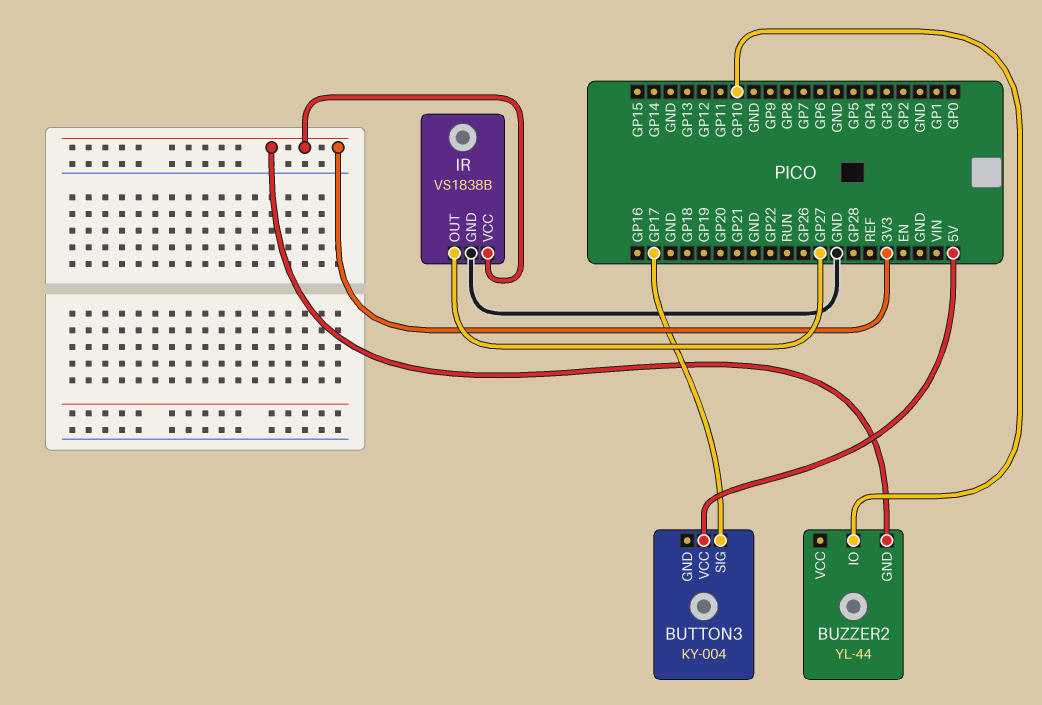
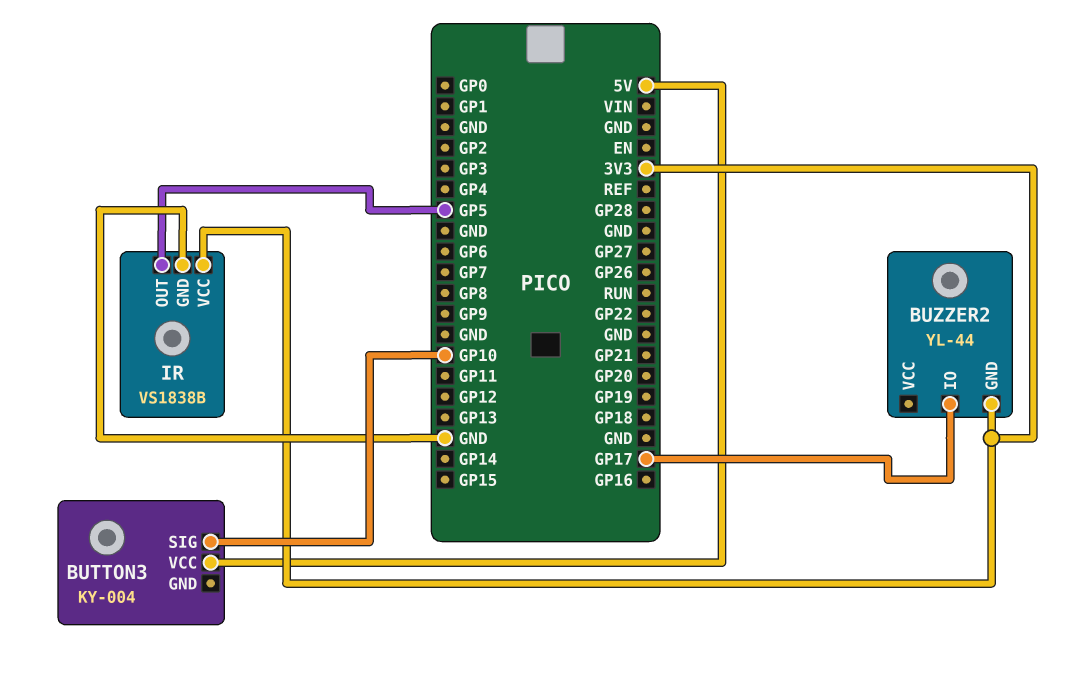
BUTTON3 pin SIG: GP17 -> GP10
BUZZER2 pin IO: GP10 -> GP17
IR pin OUT: GP27 -> GP5

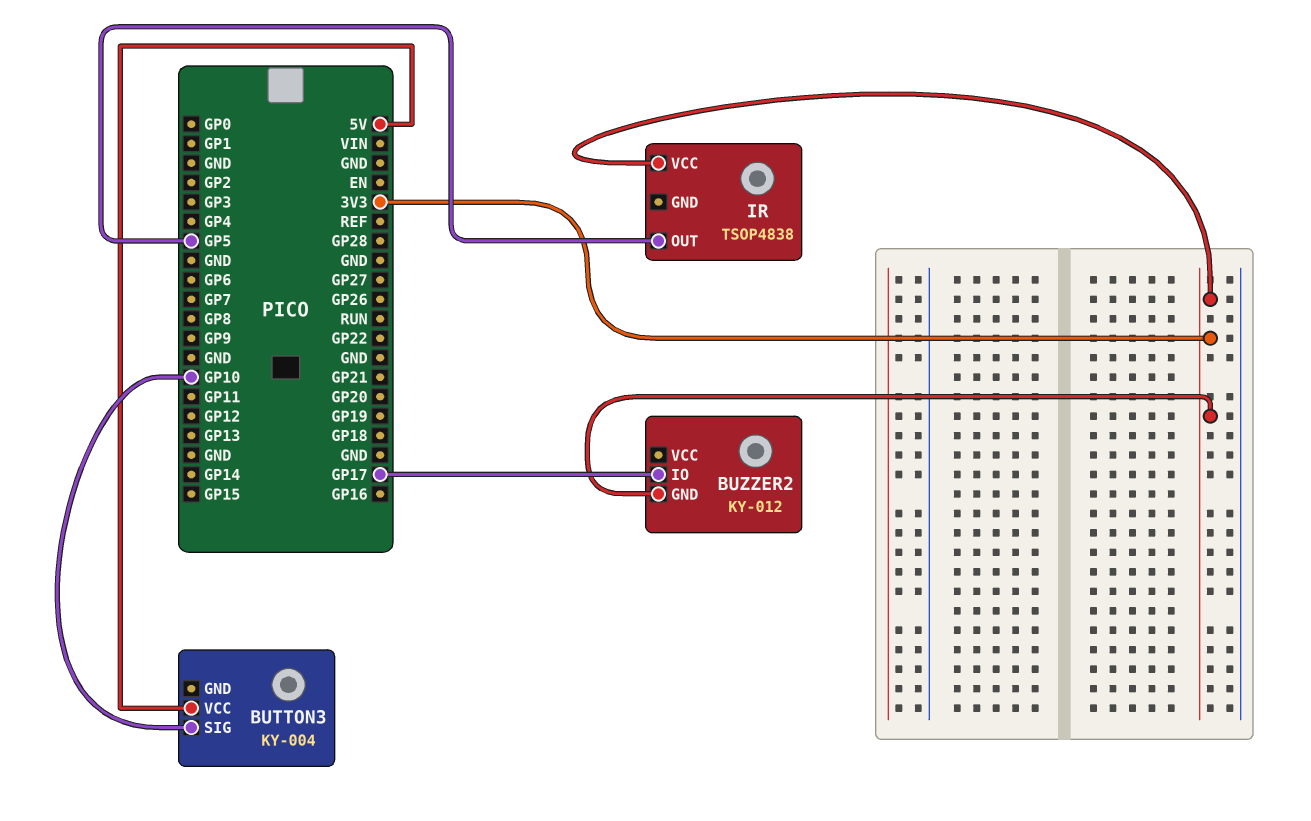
BUZZER2: YL-44 -> KY-012
IR: VS1838B -> TSOP4838
IR pin GND: GND -> none

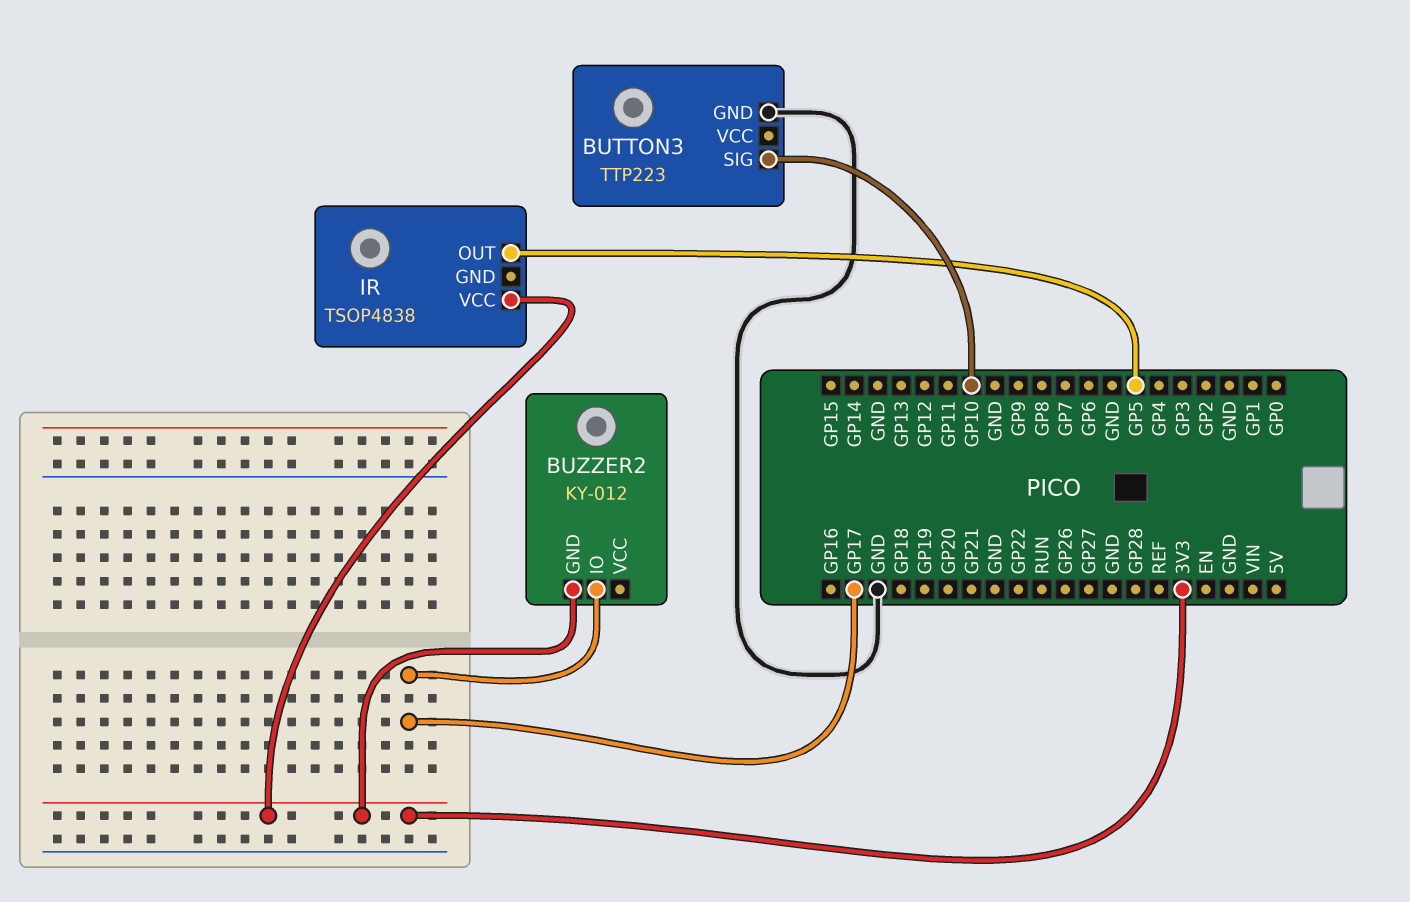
BUTTON3: KY-004 -> TTP223
BUTTON3 pin GND: none -> GND
BUTTON3 pin VCC: 5V -> none

